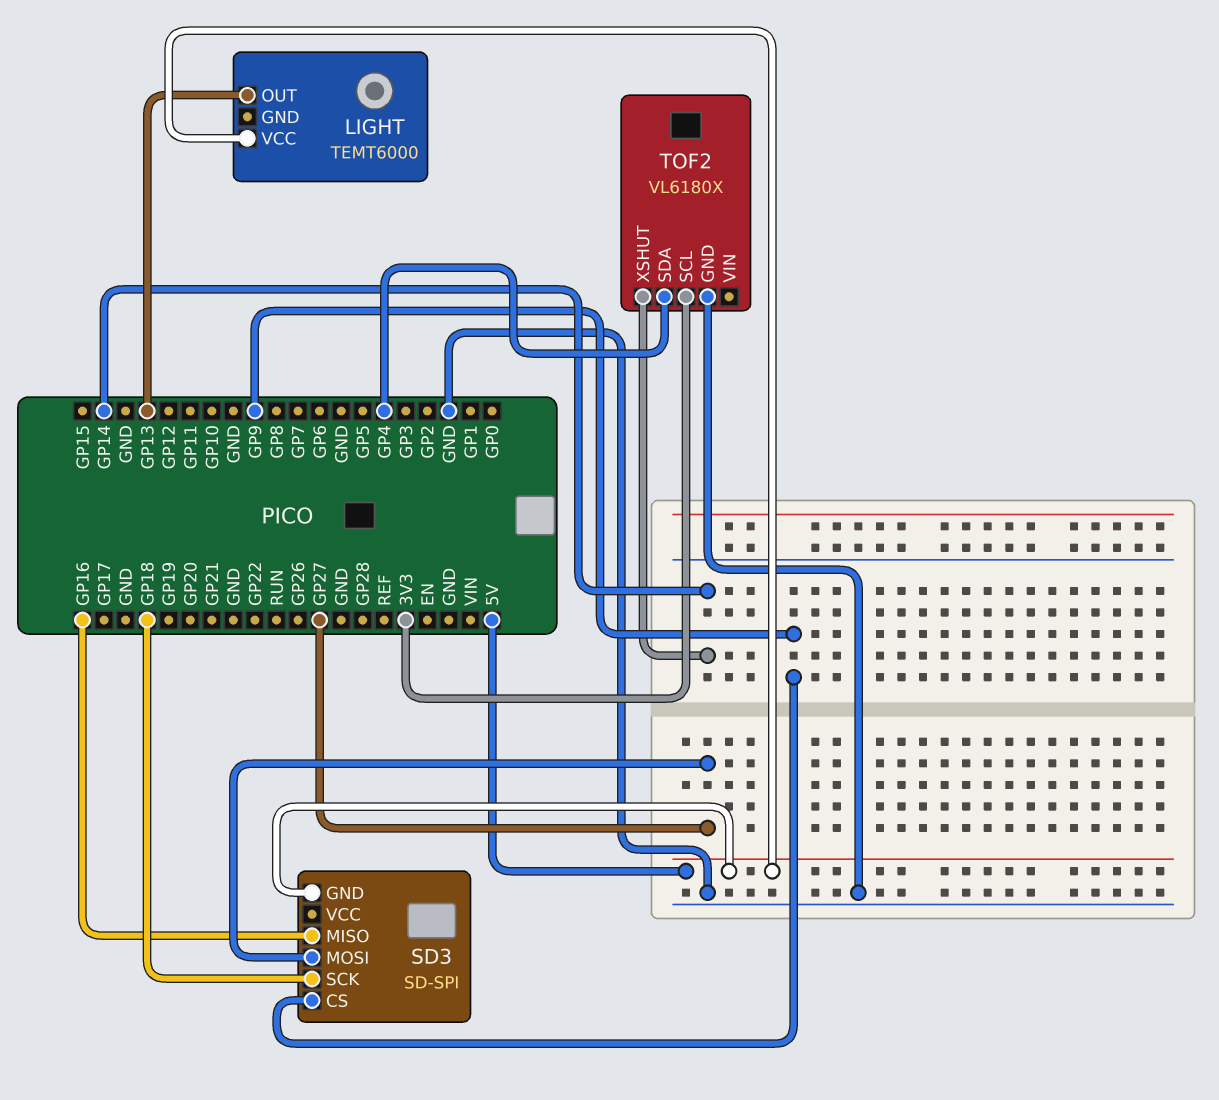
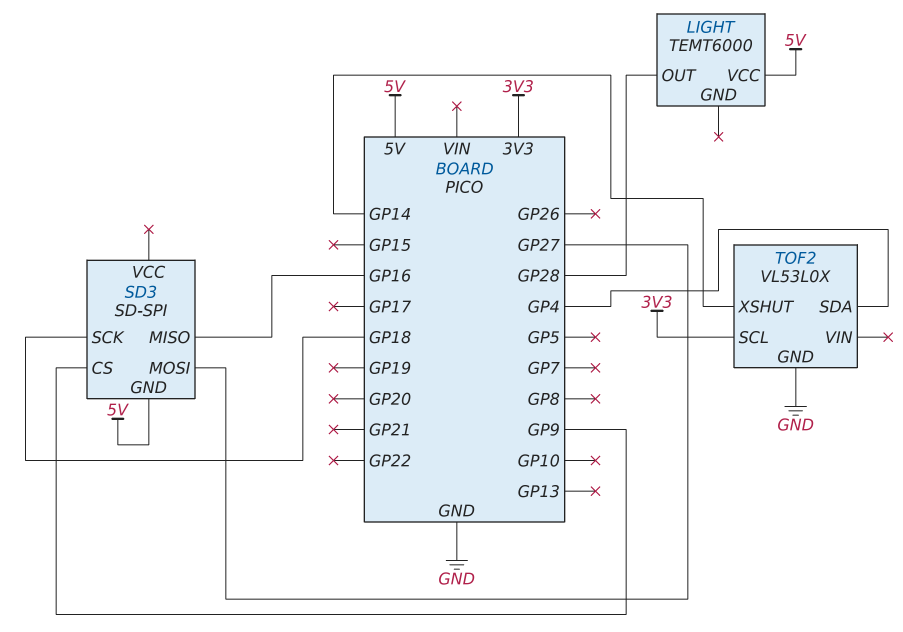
LIGHT pin OUT: GP13 -> GP28
TOF2: VL6180X -> VL53L0X

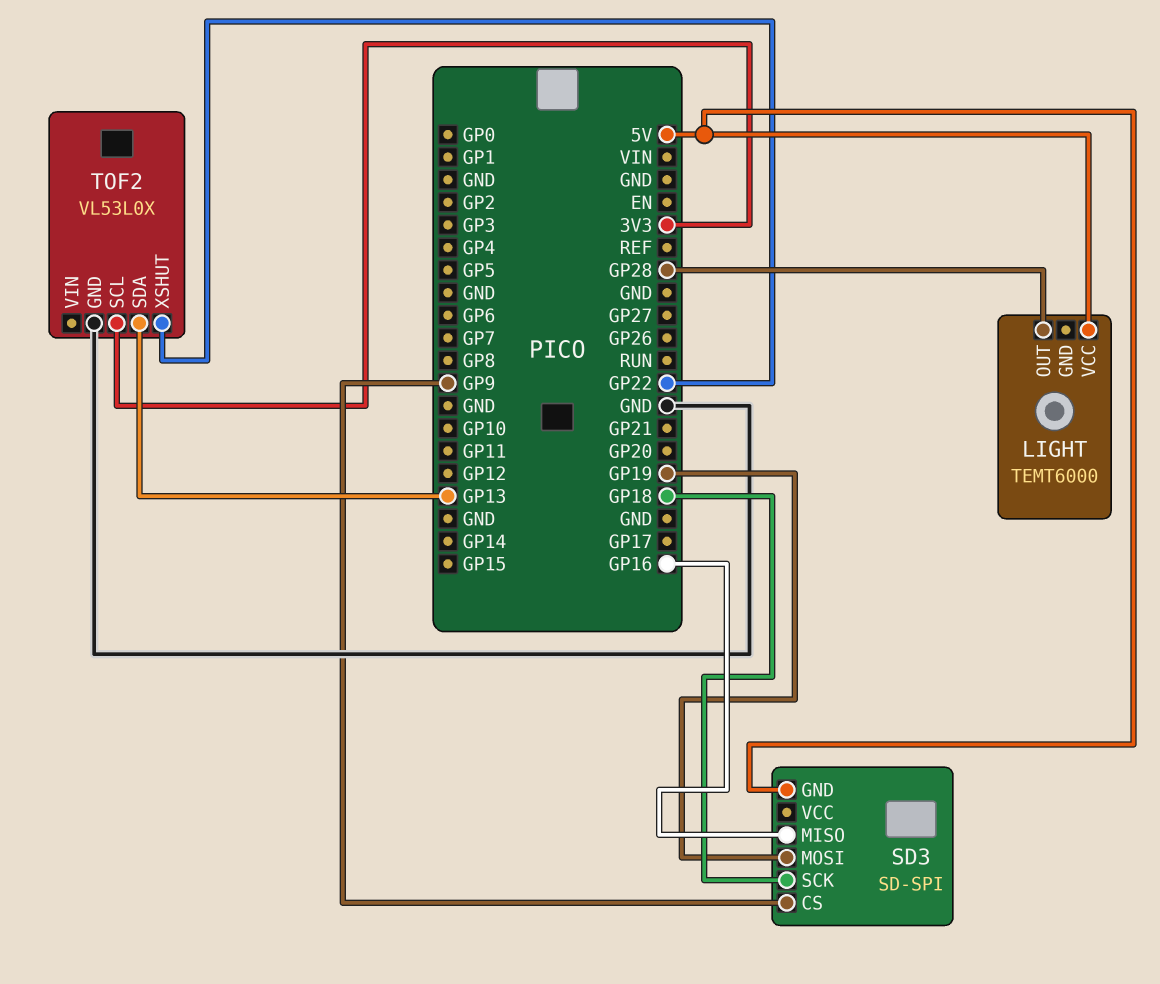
SD3 pin MOSI: GP27 -> GP19
TOF2 pin SDA: GP4 -> GP13
TOF2 pin XSHUT: GP14 -> GP22

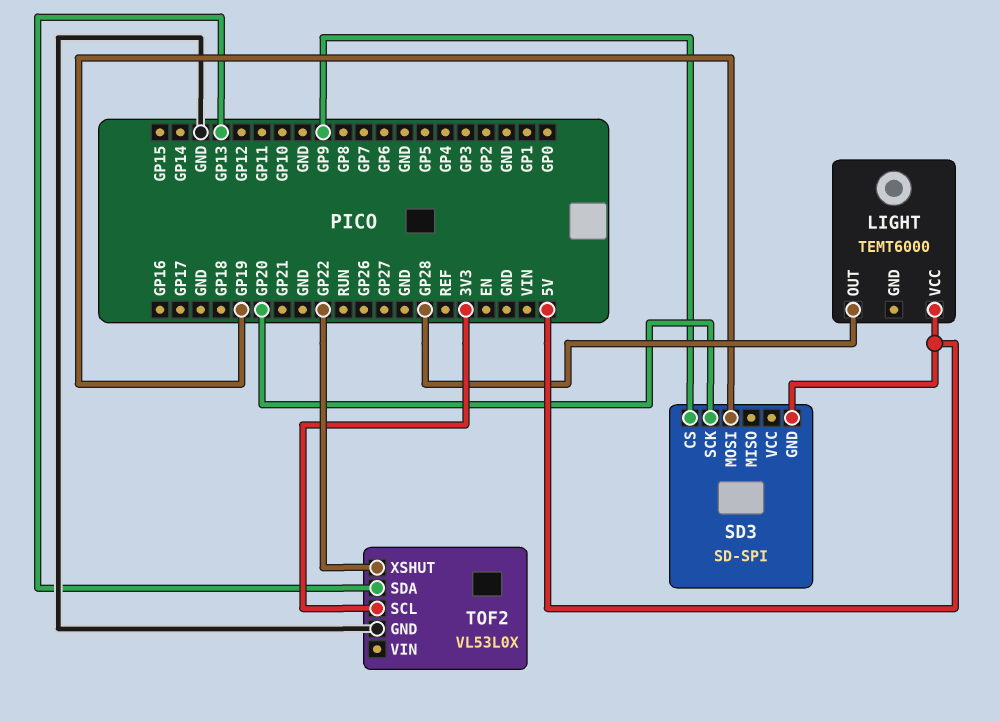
SD3 pin MISO: GP16 -> none
SD3 pin SCK: GP18 -> GP20

